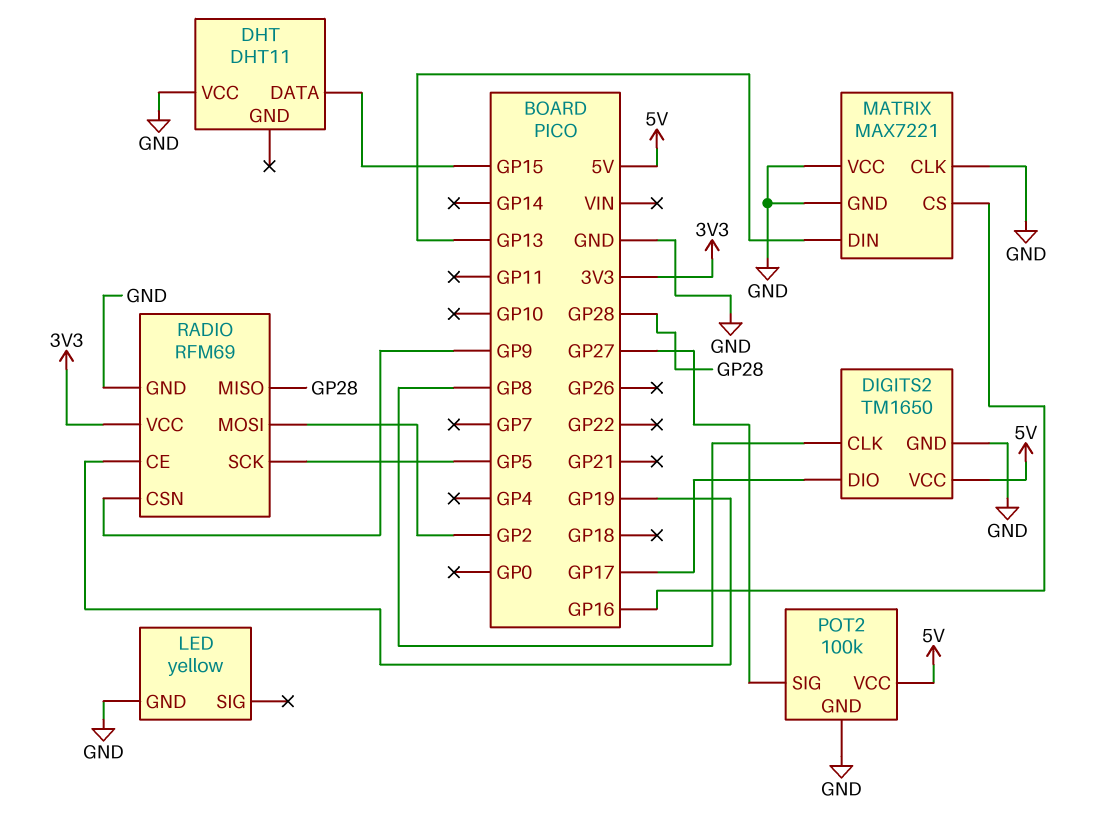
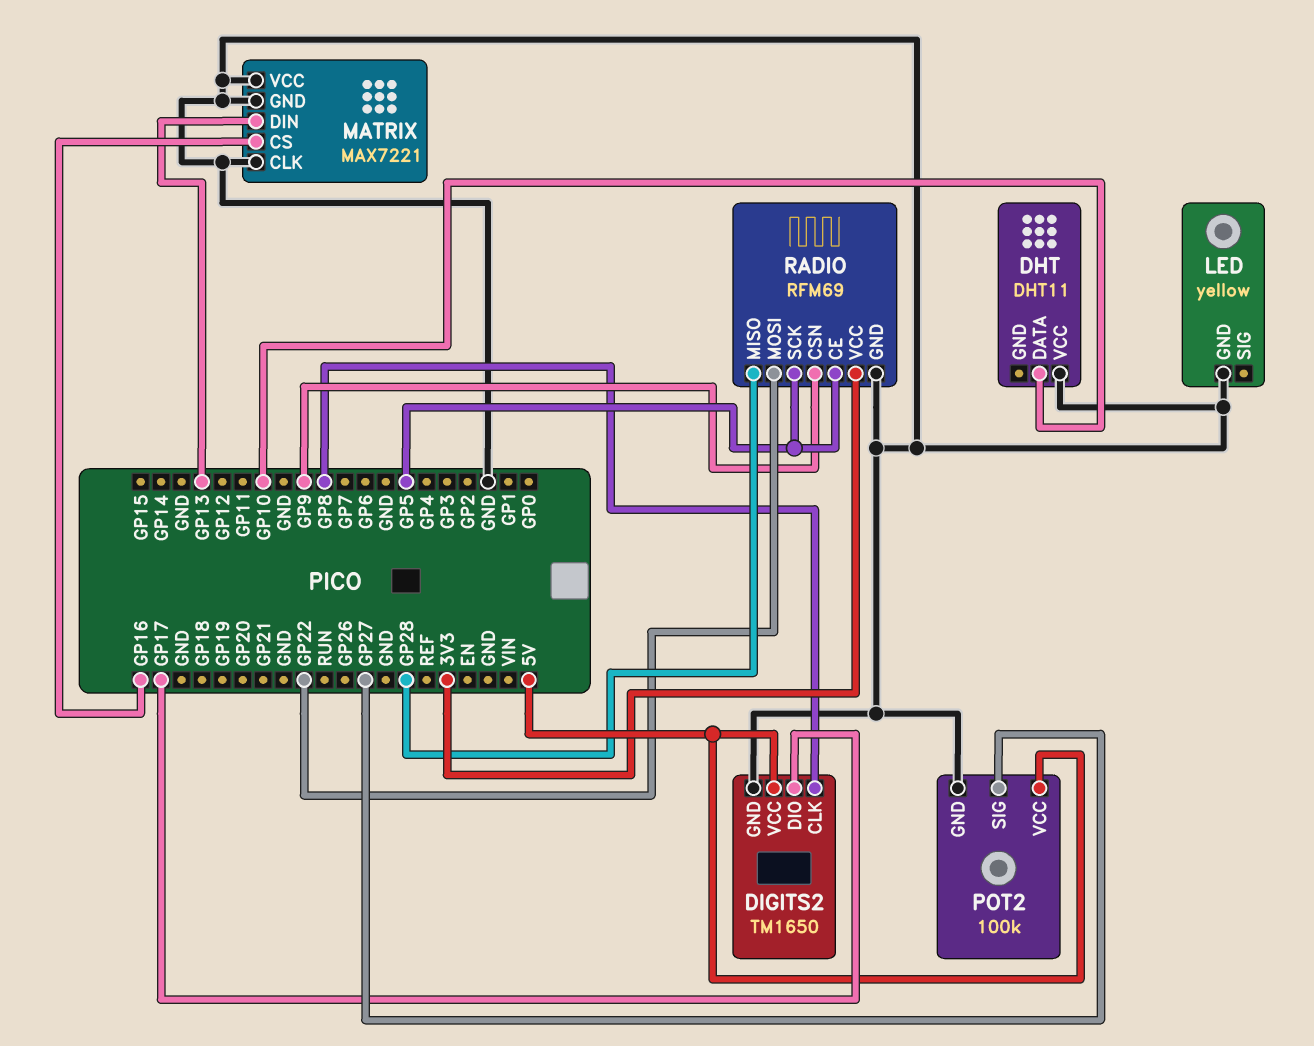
DHT pin DATA: GP15 -> GP10
RADIO pin CE: GP19 -> GP5
RADIO pin MOSI: GP2 -> GP22

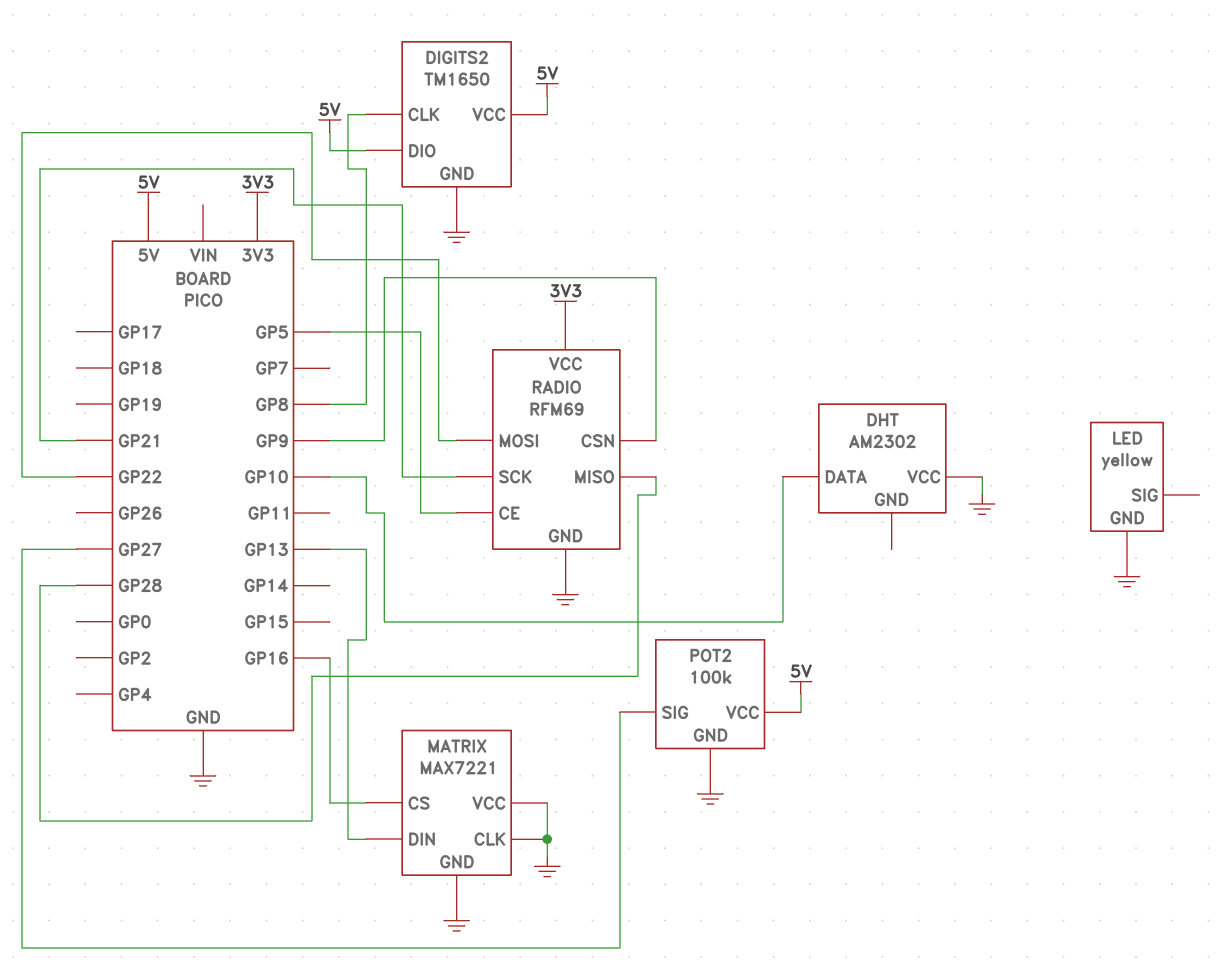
DHT: DHT11 -> AM2302
DIGITS2 pin DIO: GP17 -> 5V
RADIO pin SCK: GP5 -> GP21

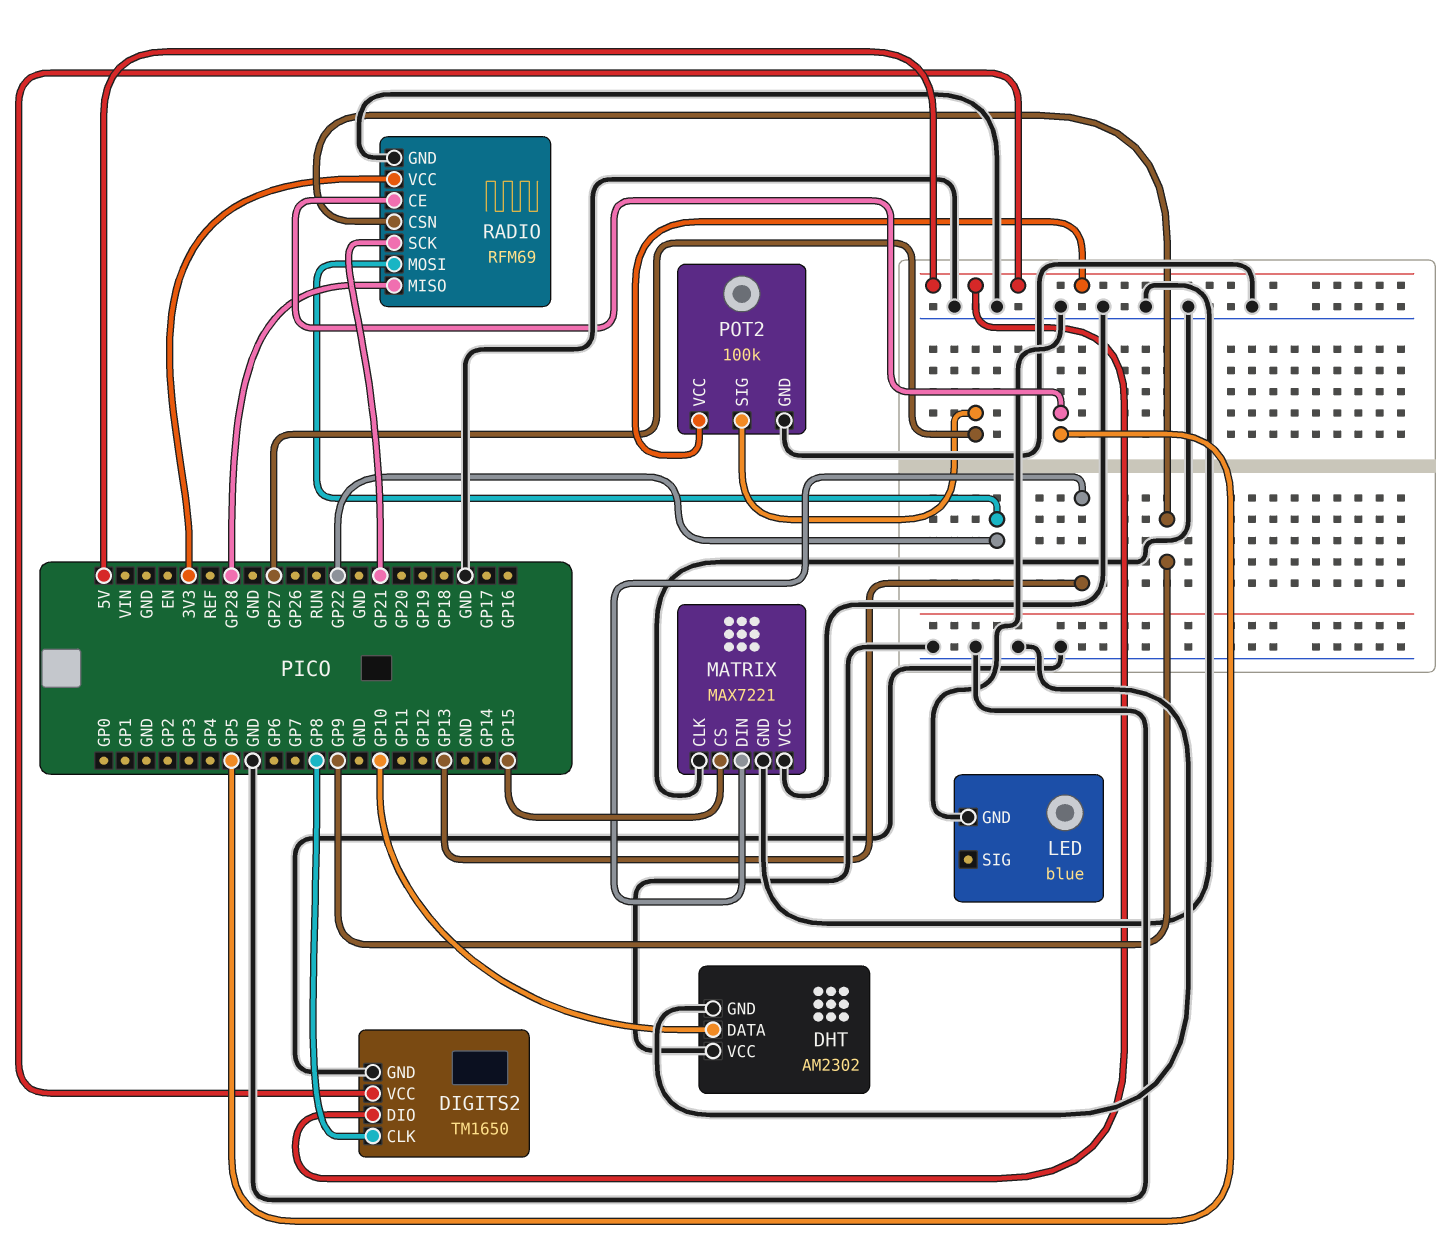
DHT pin GND: none -> GND
LED: yellow -> blue
MATRIX pin CS: GP16 -> GP15

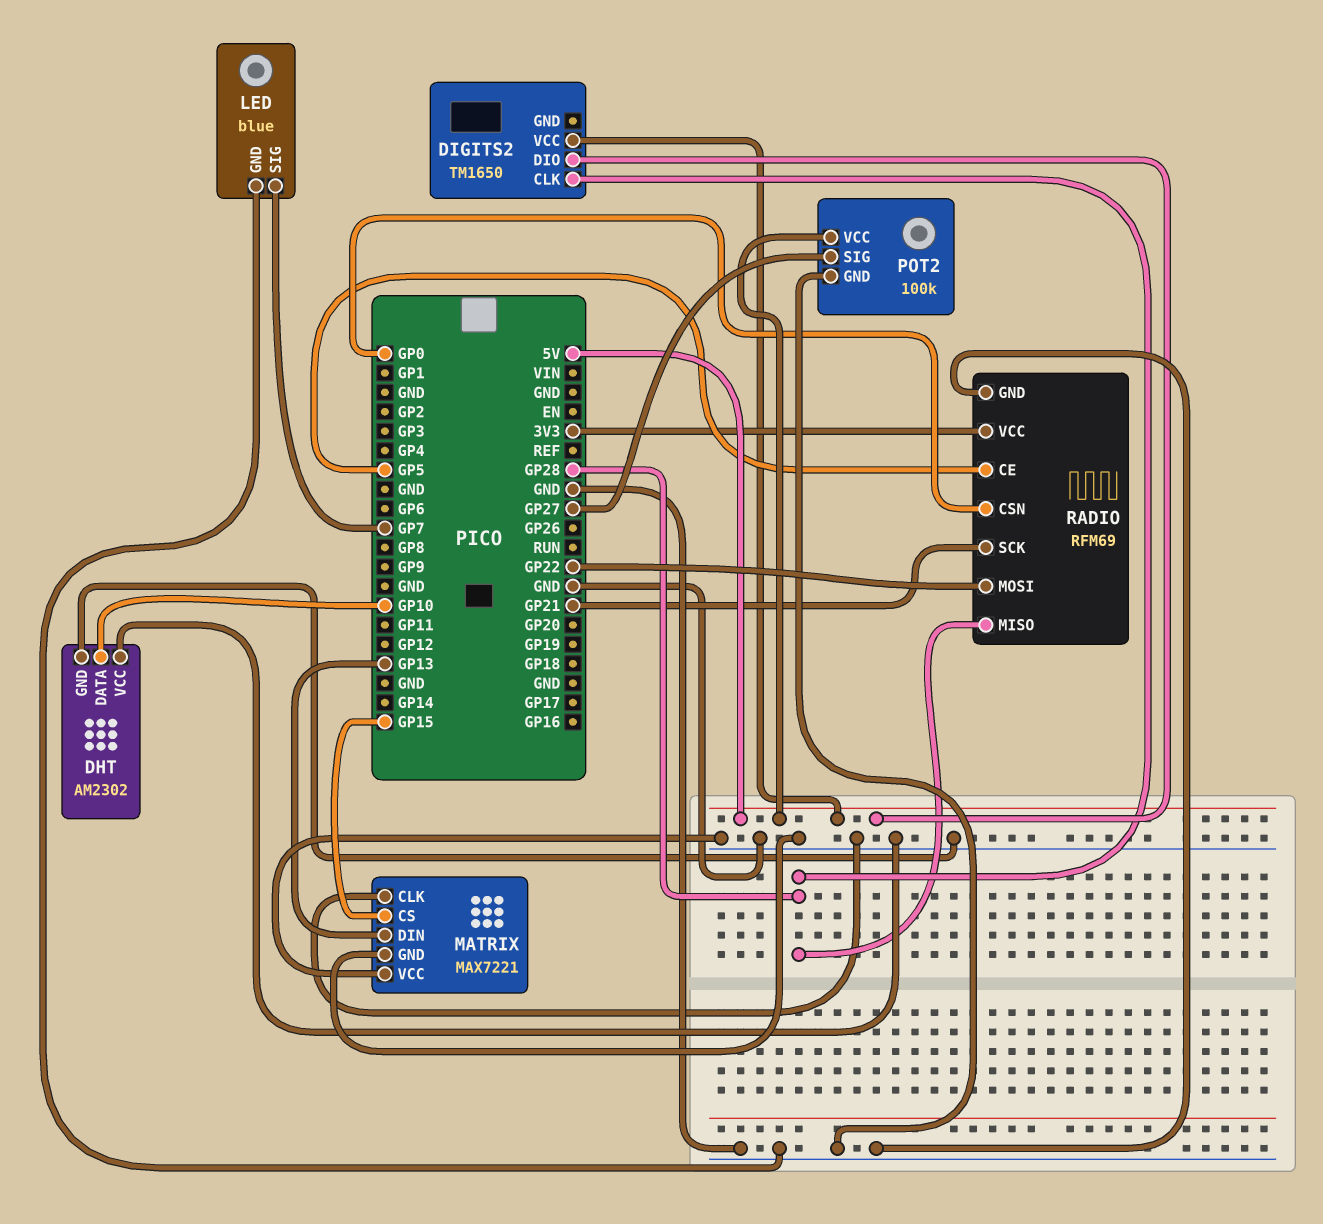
DIGITS2 pin CLK: GP8 -> GP28
DIGITS2 pin GND: GND -> none
LED pin SIG: none -> GP7
RADIO pin CSN: GP9 -> GP0

